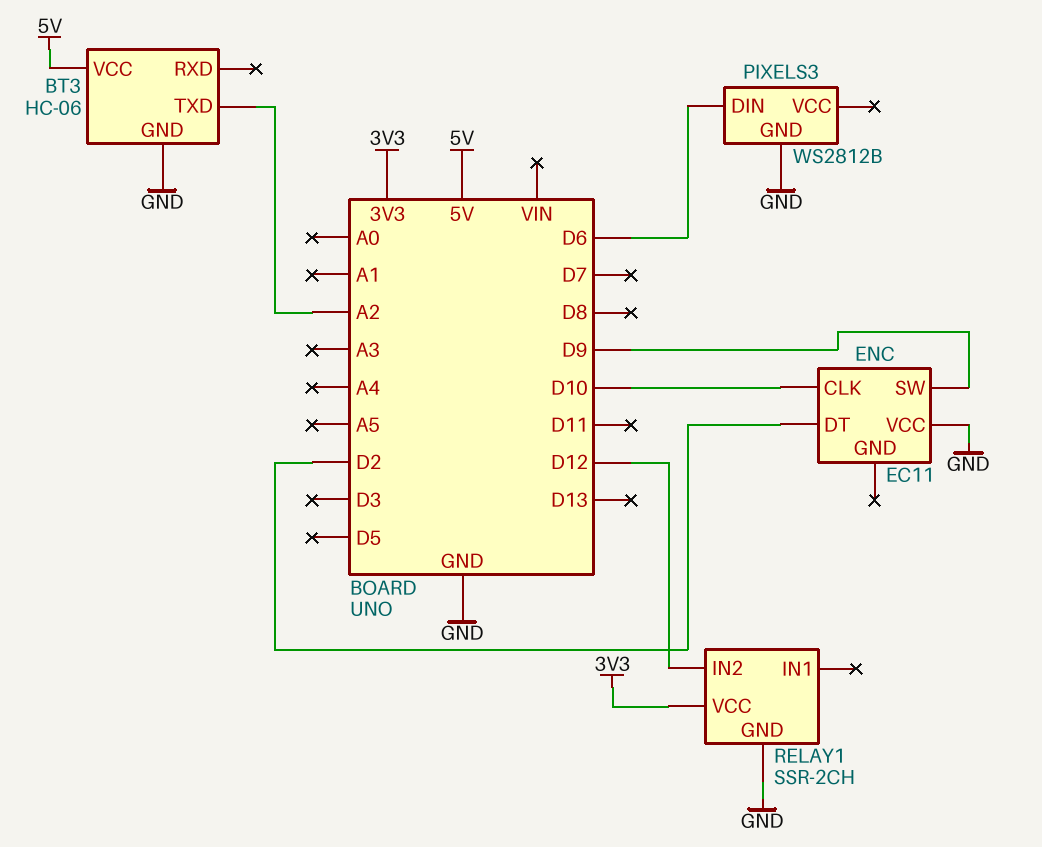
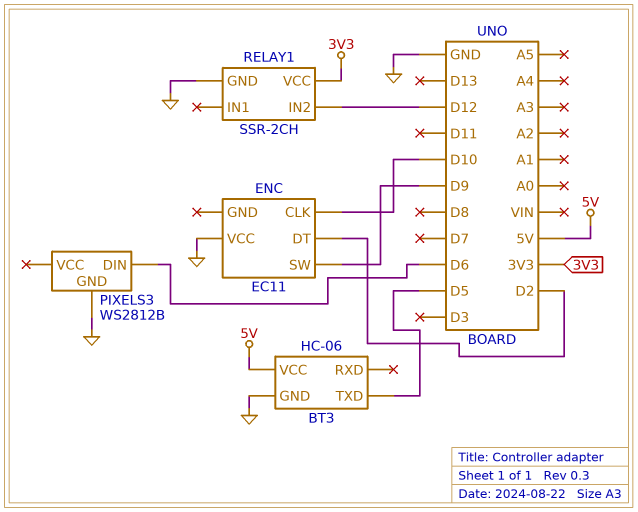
BT3 pin TXD: A2 -> D5

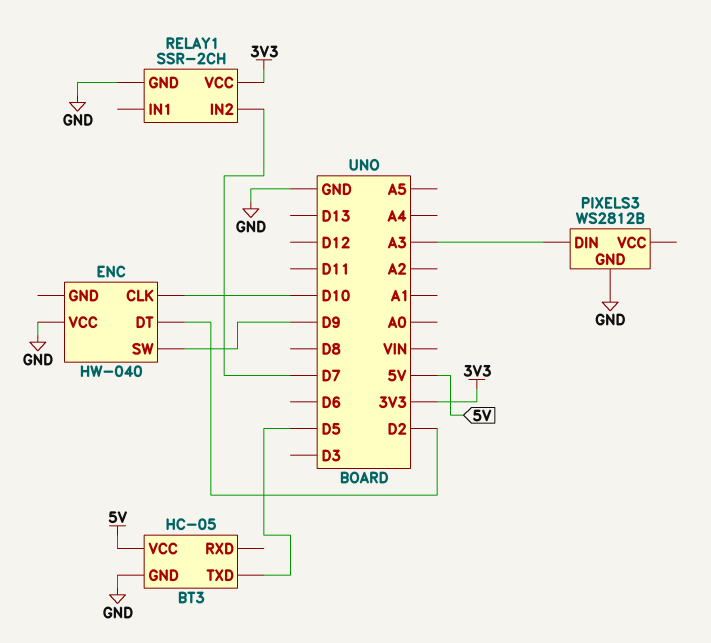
BT3: HC-06 -> HC-05
ENC: EC11 -> HW-040
PIXELS3 pin DIN: D6 -> A3
RELAY1 pin IN2: D12 -> D7

